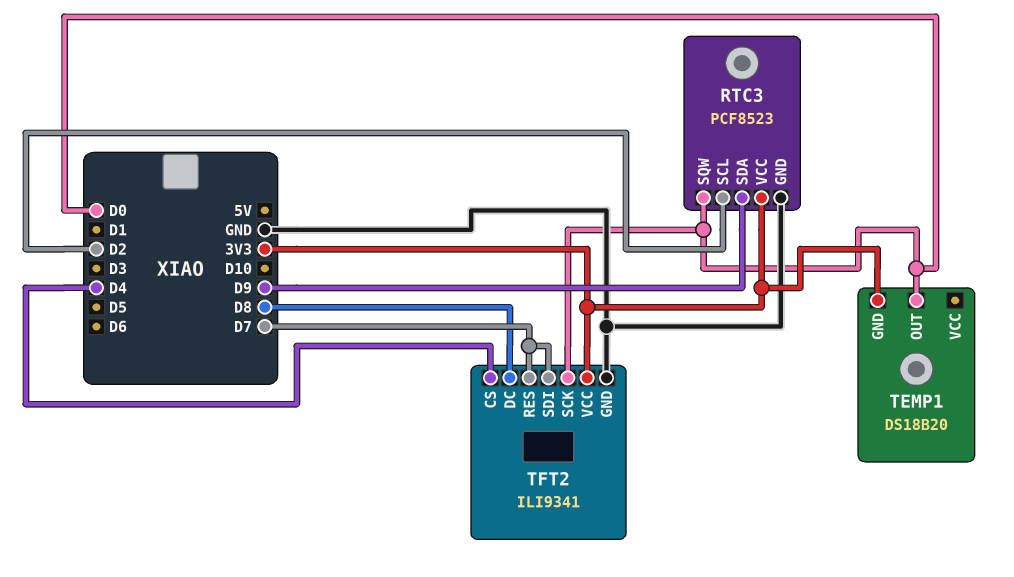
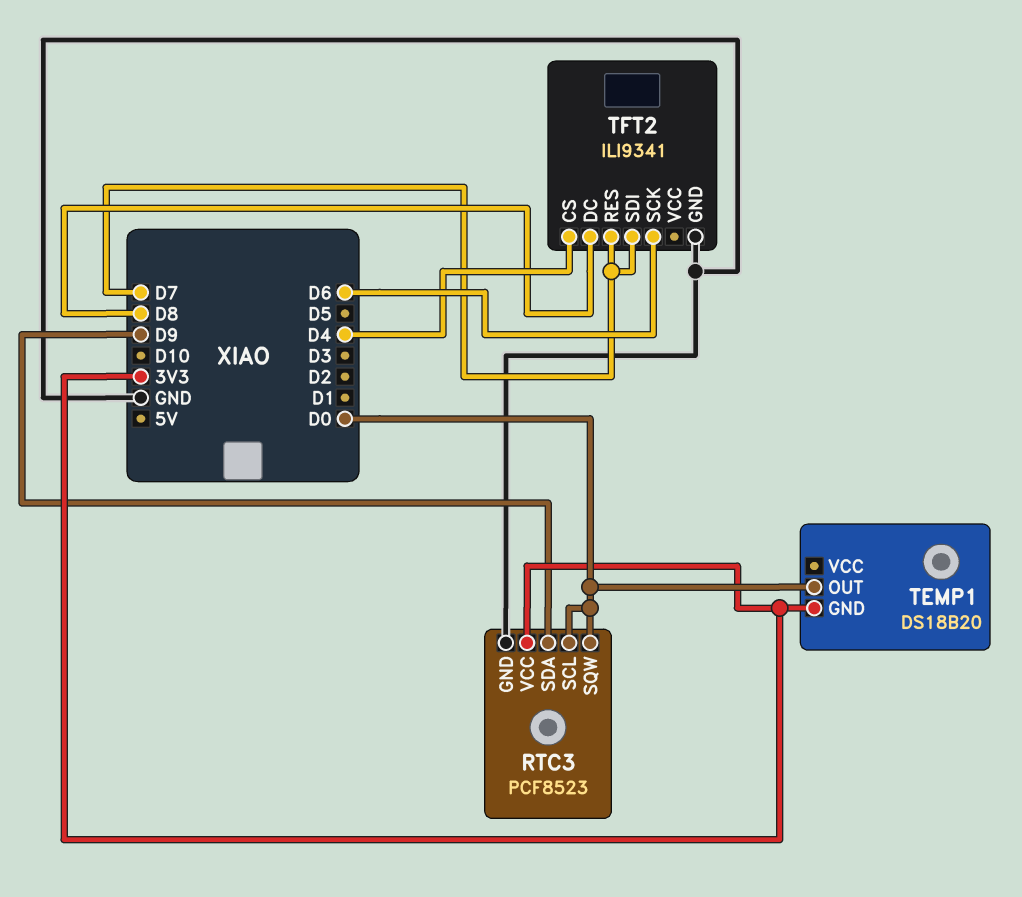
RTC3 pin SCL: D2 -> D0
TFT2 pin SCK: D0 -> D6
TFT2 pin VCC: 3V3 -> none

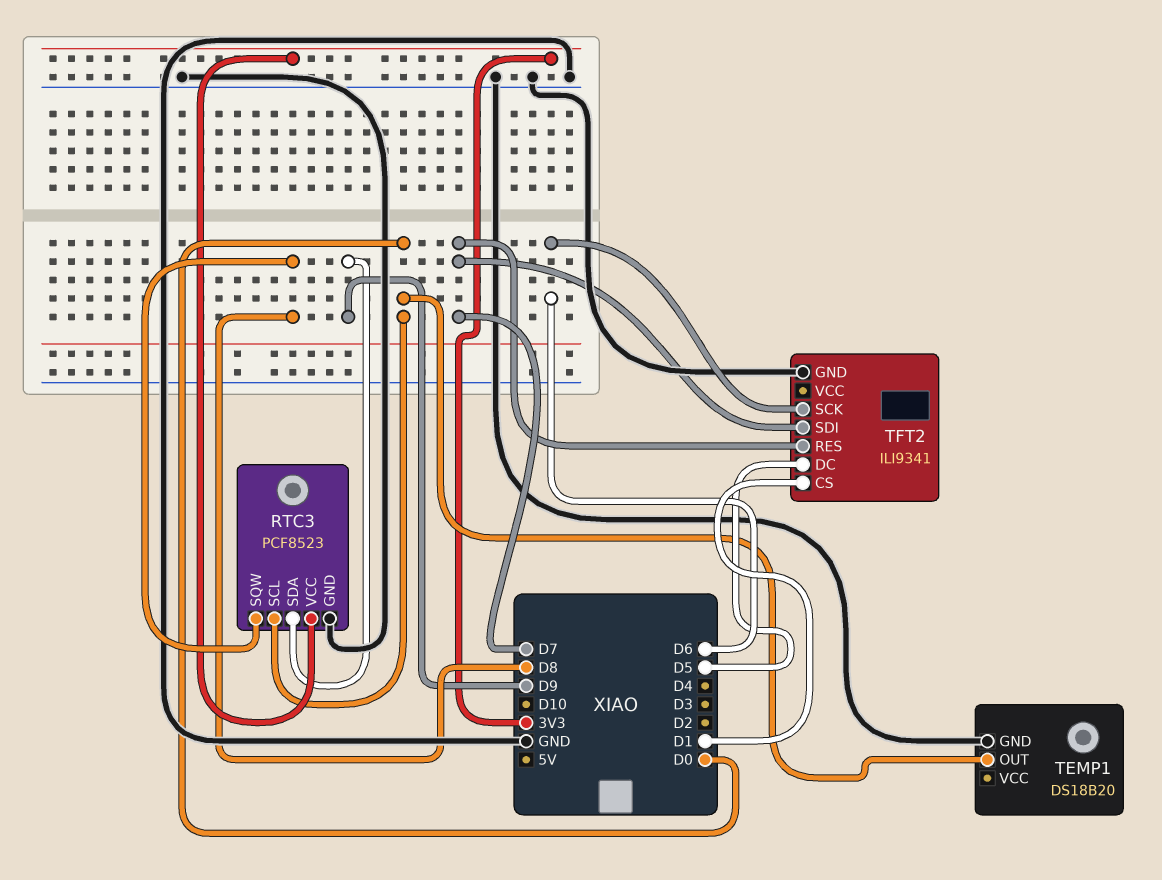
RTC3 pin SQW: D0 -> D8
TEMP1 pin GND: 3V3 -> GND
TFT2 pin CS: D4 -> D1
TFT2 pin DC: D8 -> D5

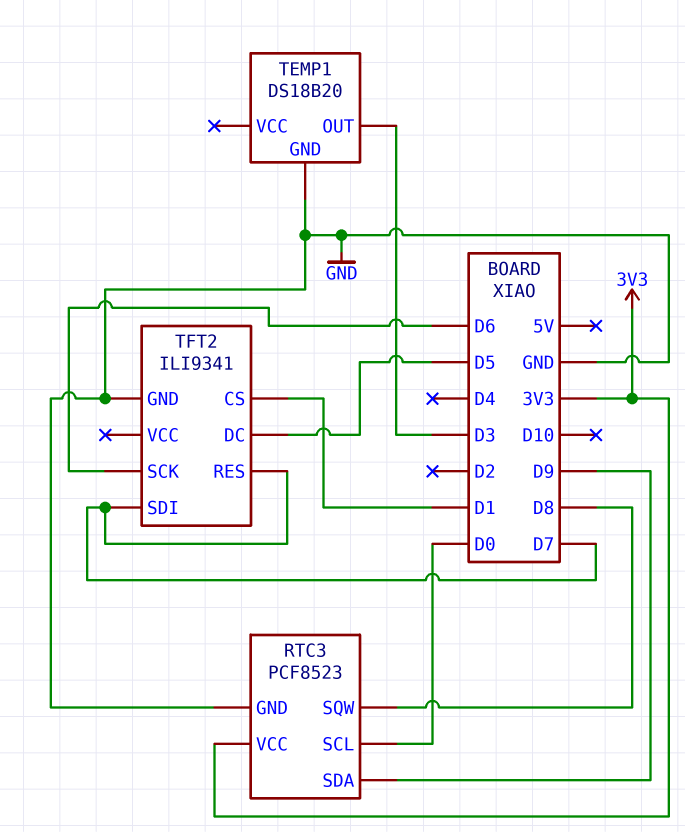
TEMP1 pin OUT: D0 -> D3

